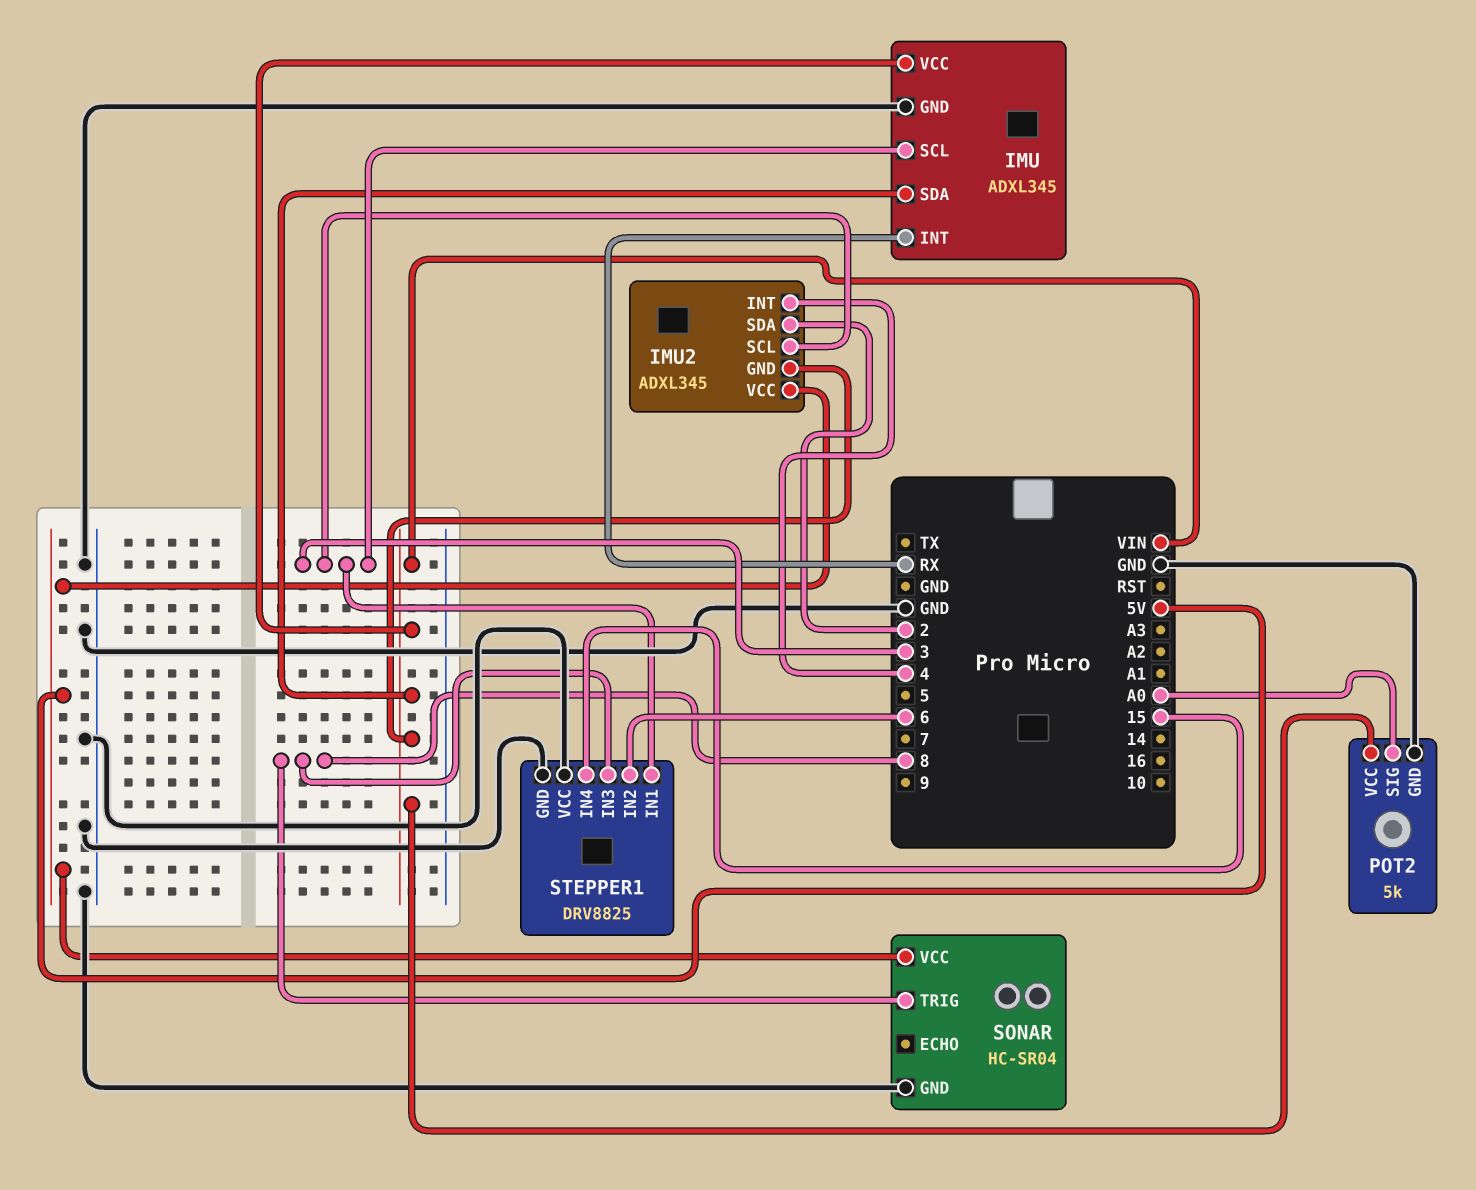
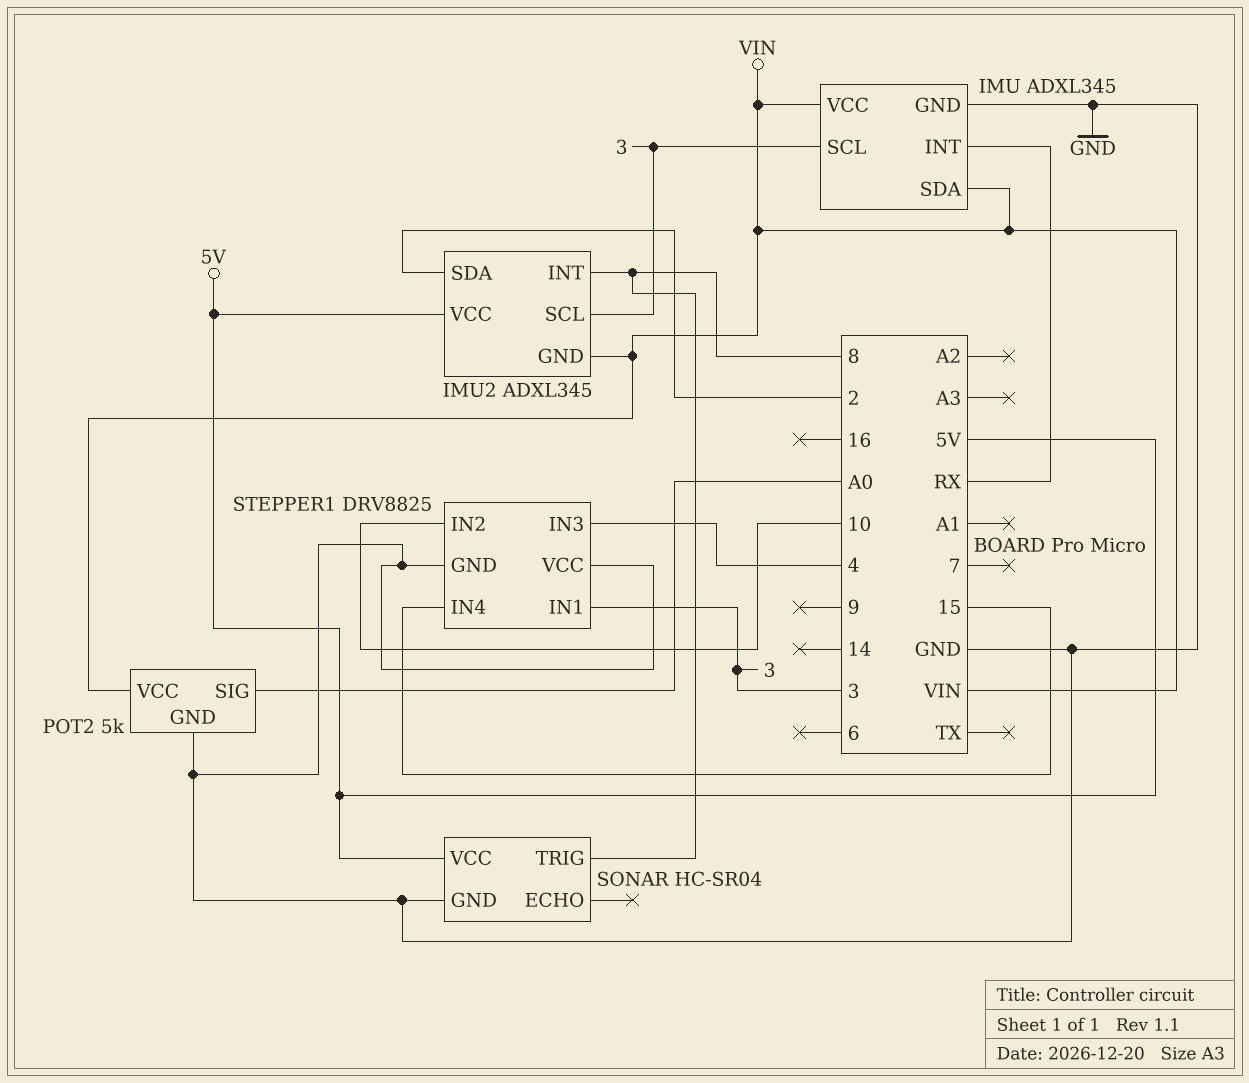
IMU2 pin INT: 4 -> 8
STEPPER1 pin IN2: 6 -> 10
STEPPER1 pin IN3: 8 -> 4

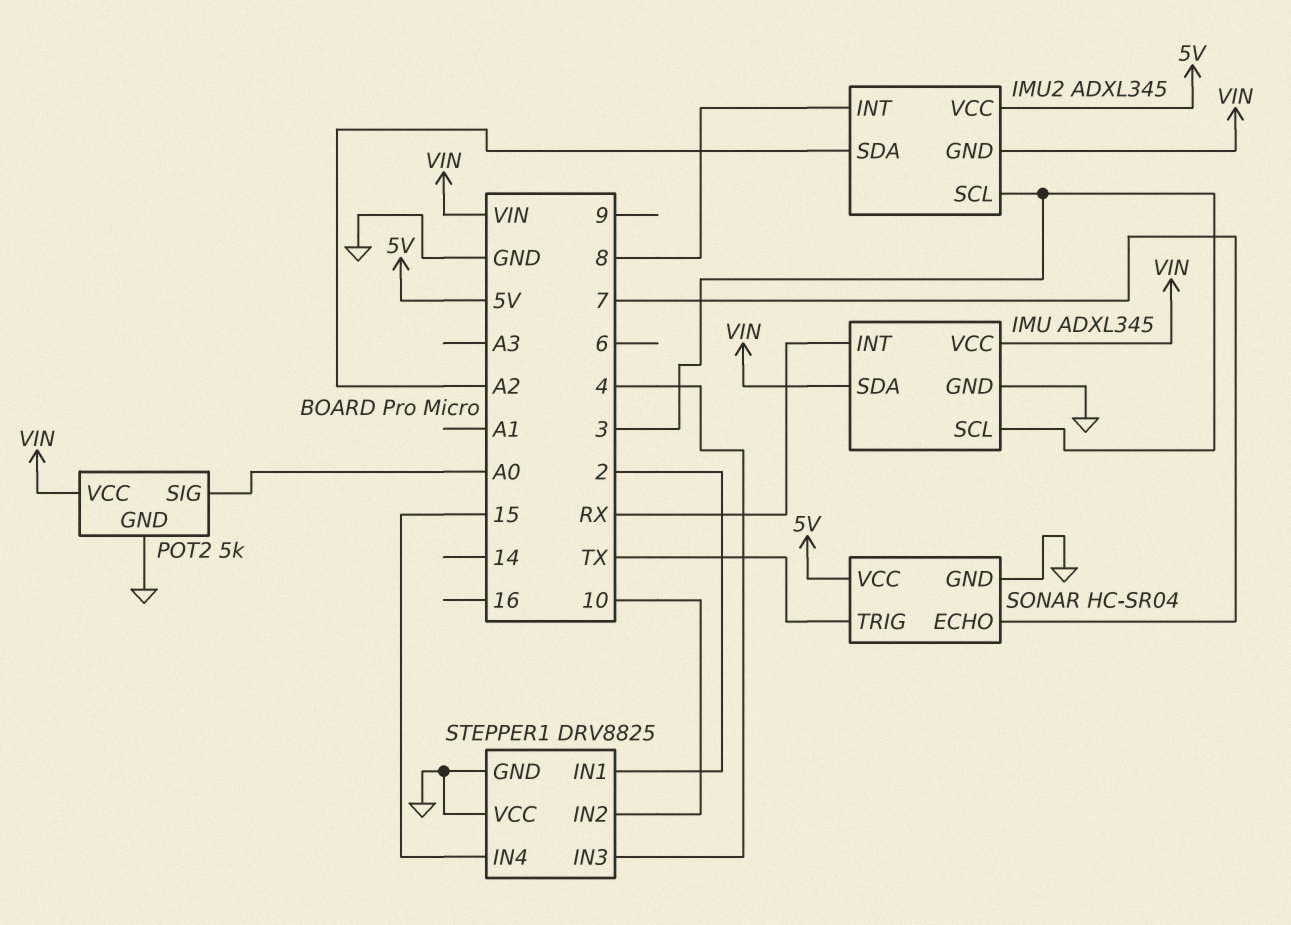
IMU2 pin SDA: 2 -> A2
SONAR pin ECHO: none -> 7
SONAR pin TRIG: 8 -> TX
STEPPER1 pin IN1: 3 -> 2

